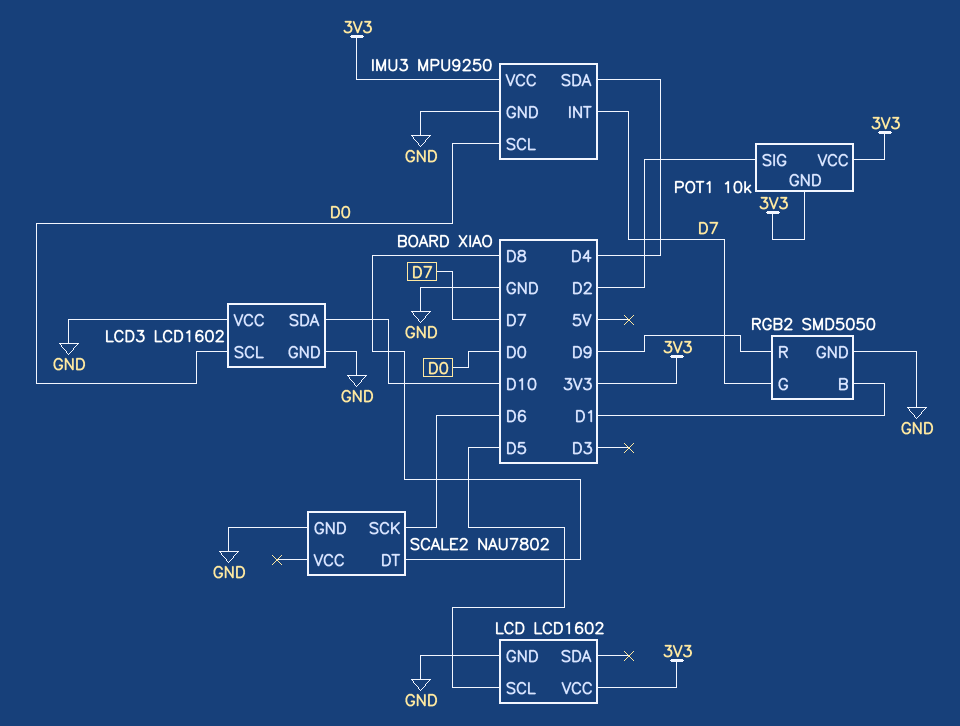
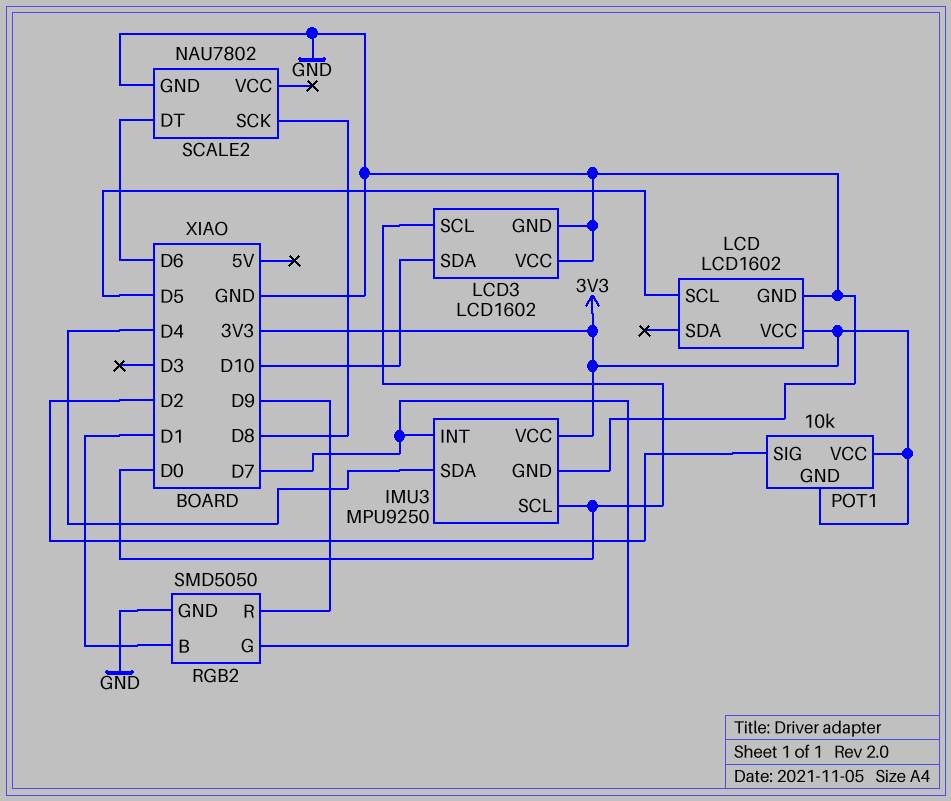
SCALE2 pin DT: D8 -> D6
SCALE2 pin SCK: D6 -> D8

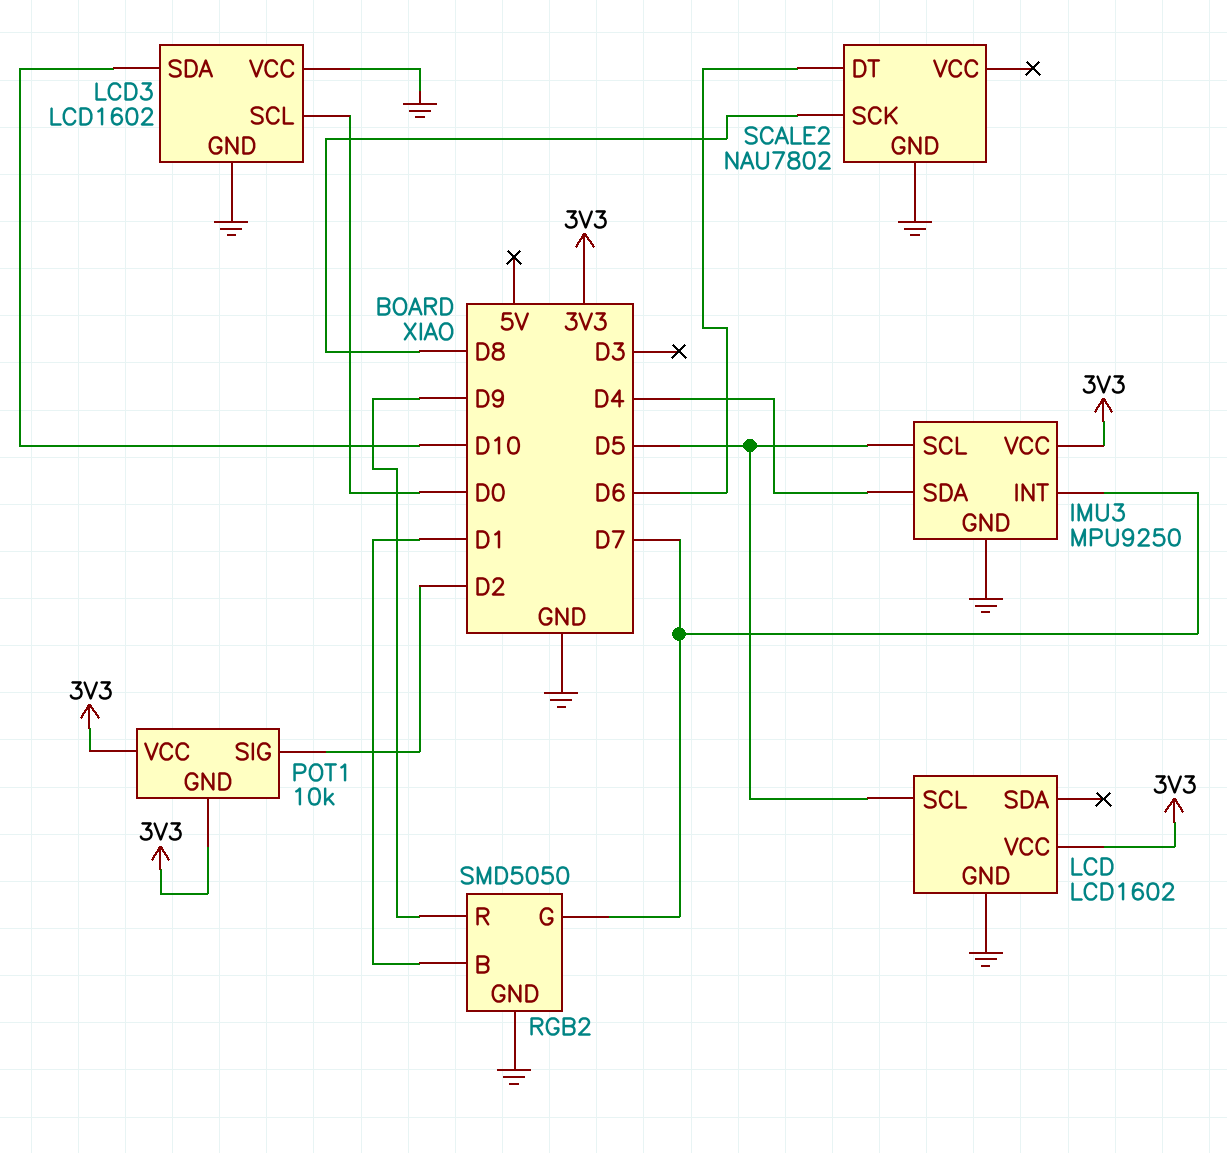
IMU3 pin SCL: D0 -> D5

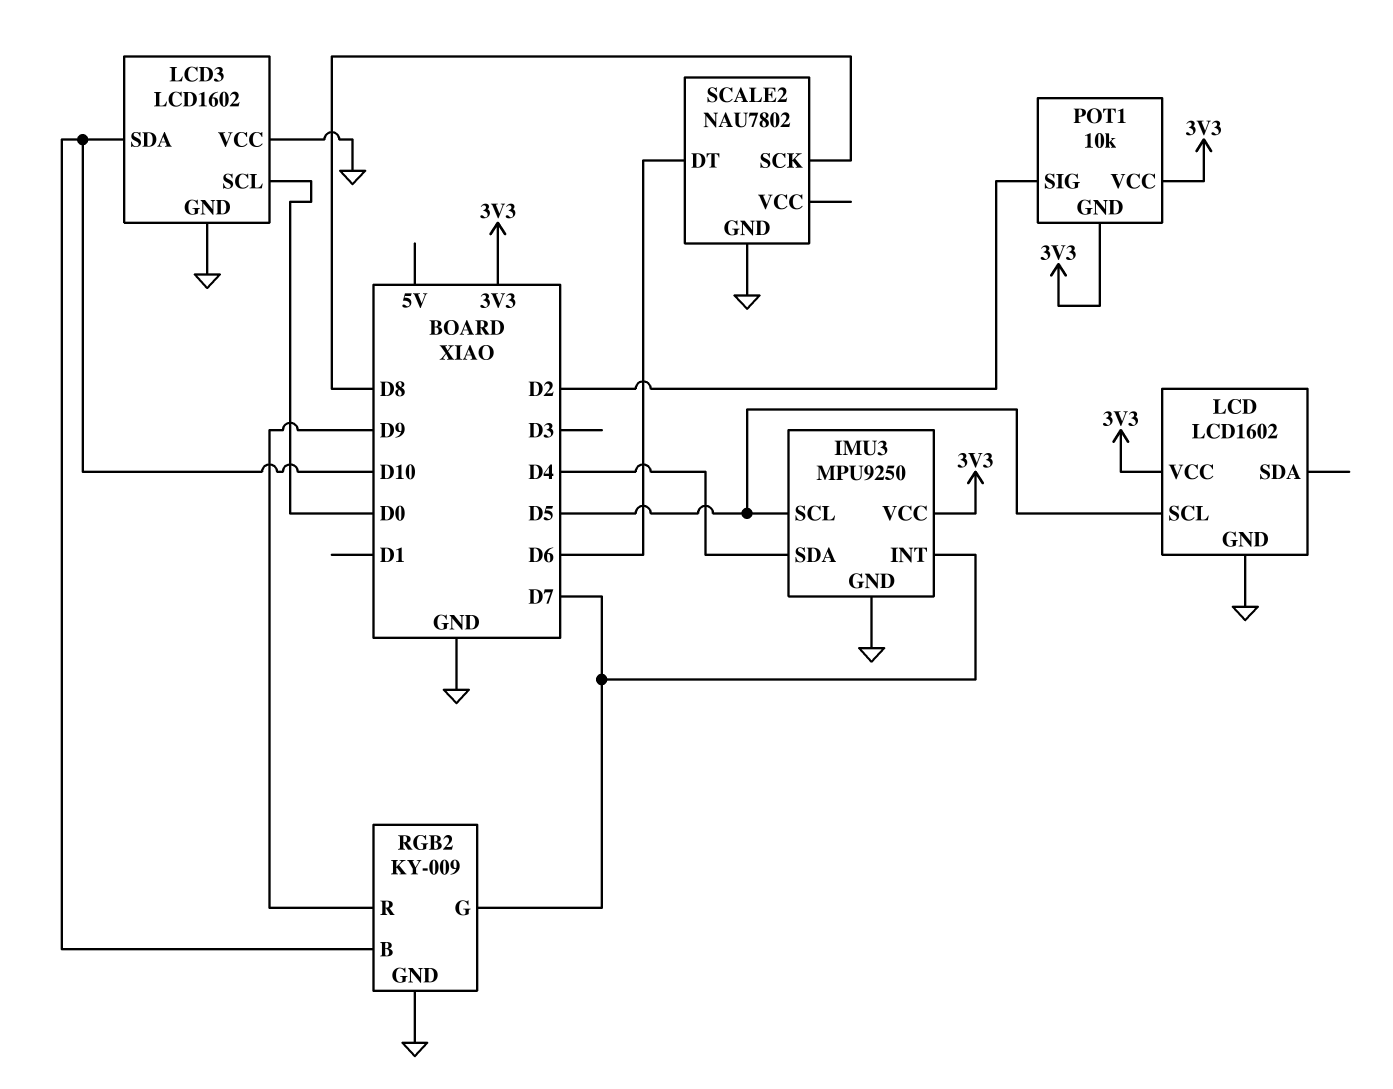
RGB2: SMD5050 -> KY-009
RGB2 pin B: D1 -> D10

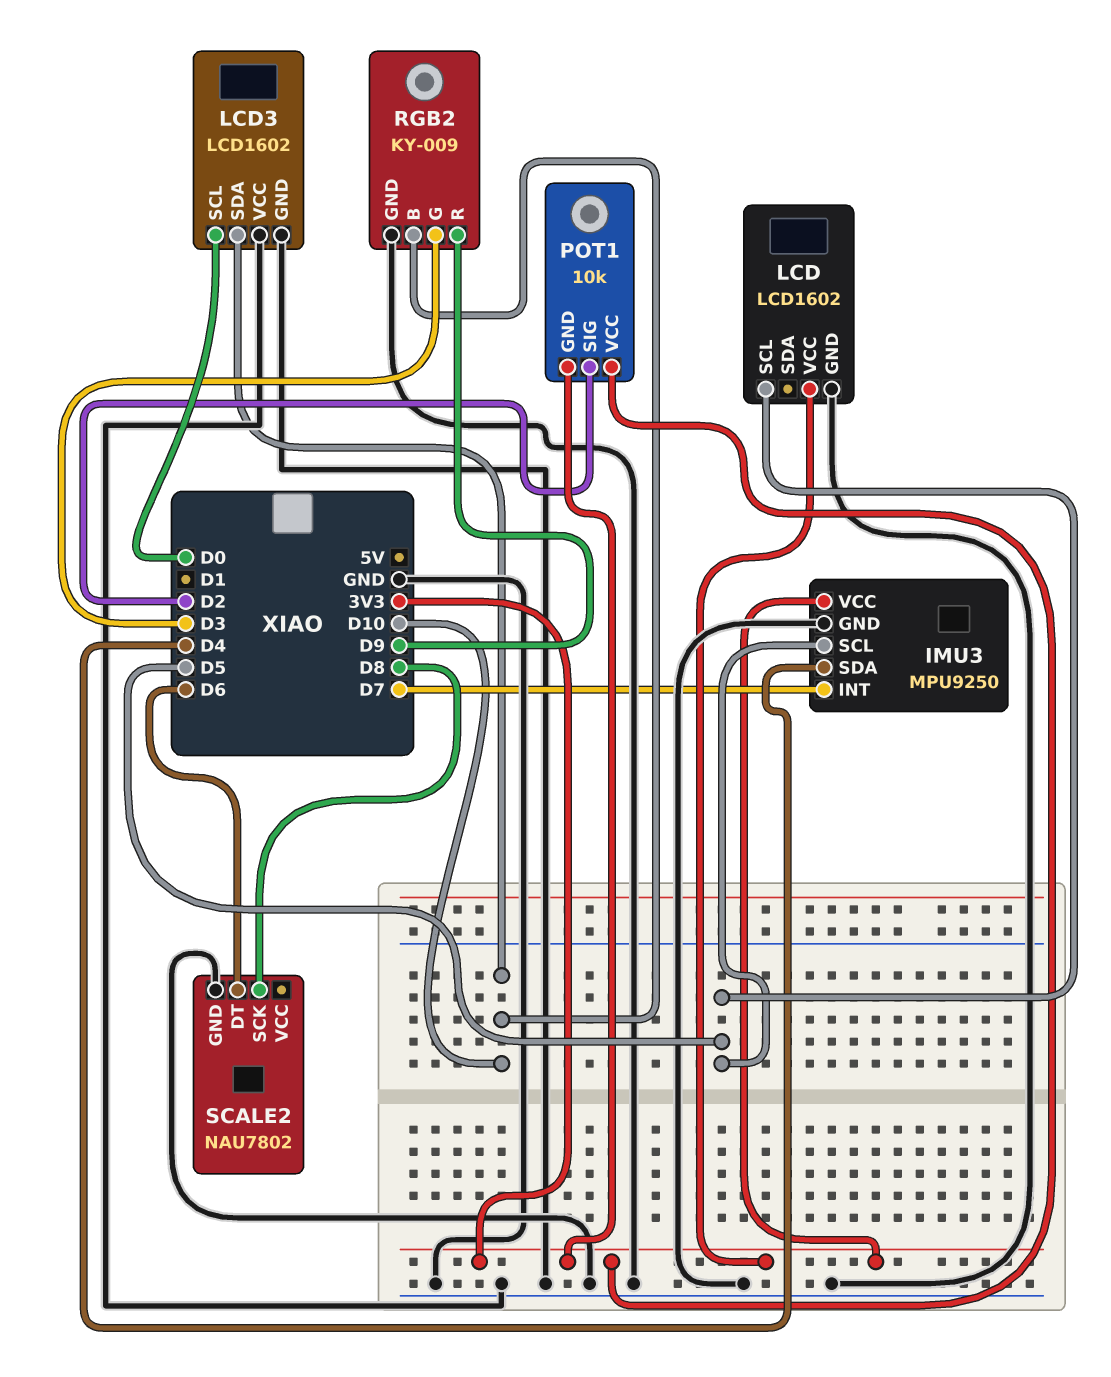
RGB2 pin G: D7 -> D3

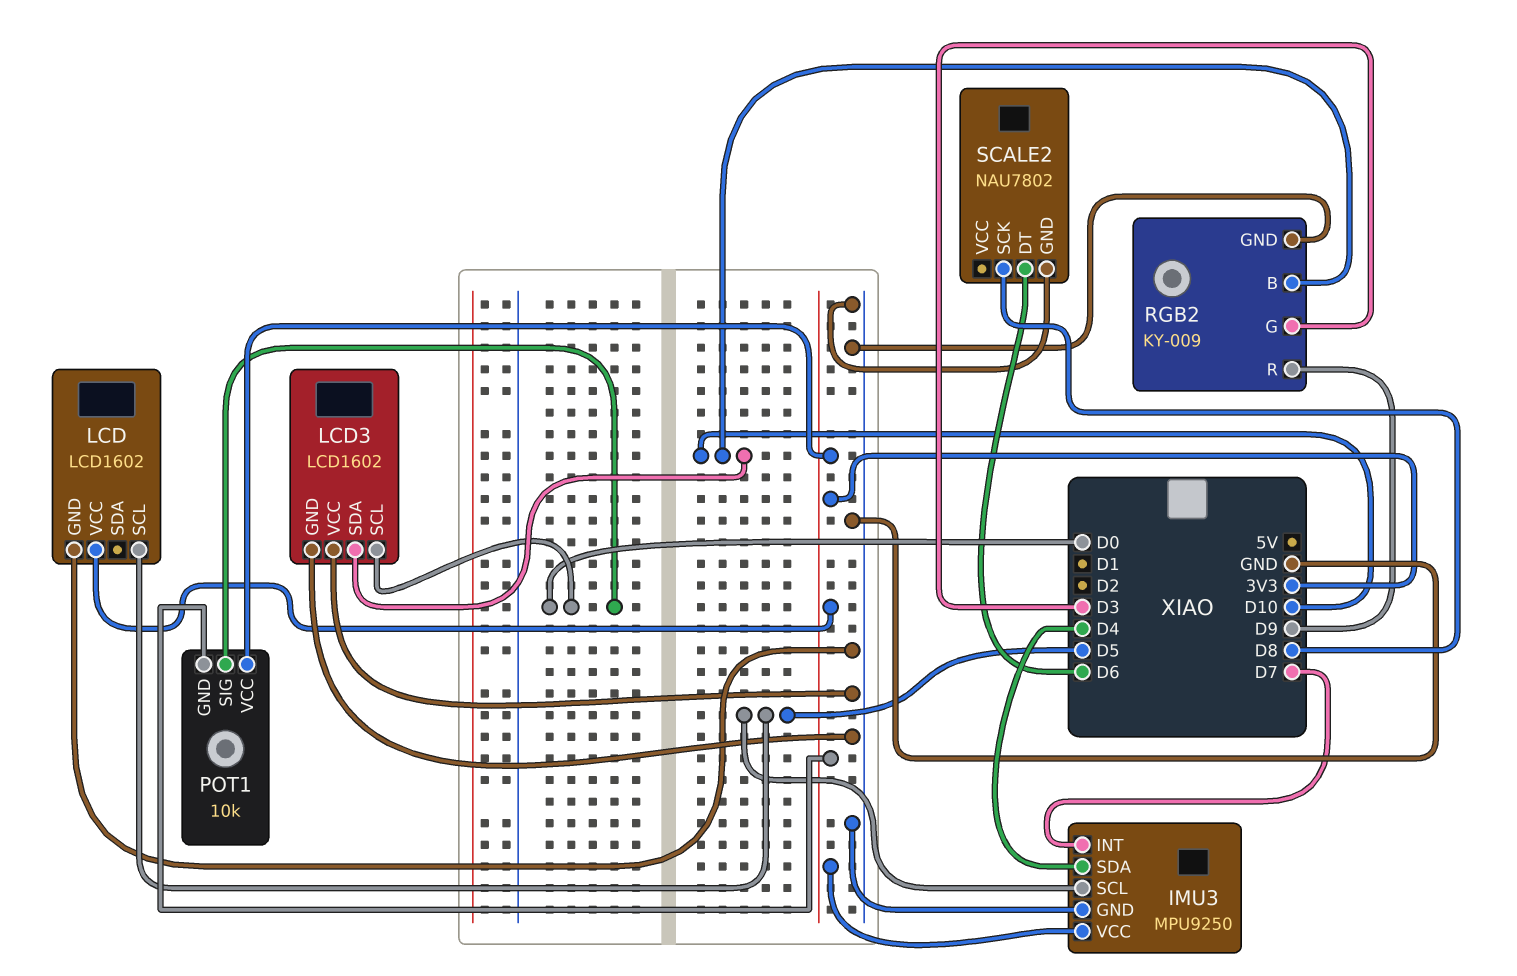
POT1 pin SIG: D2 -> D0

